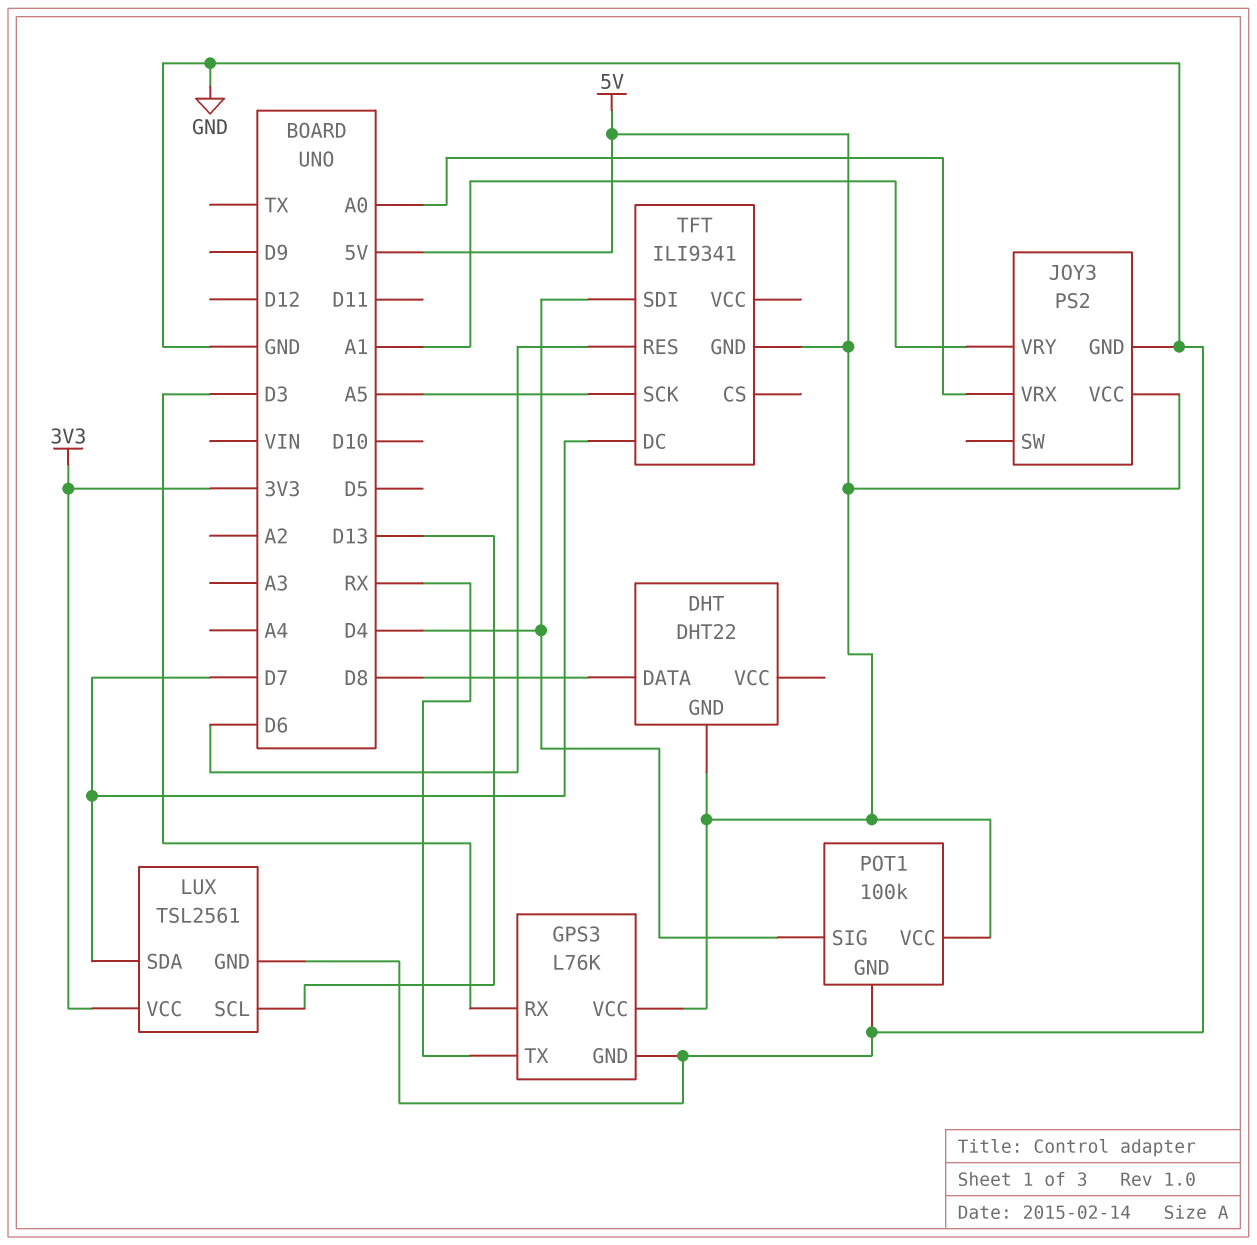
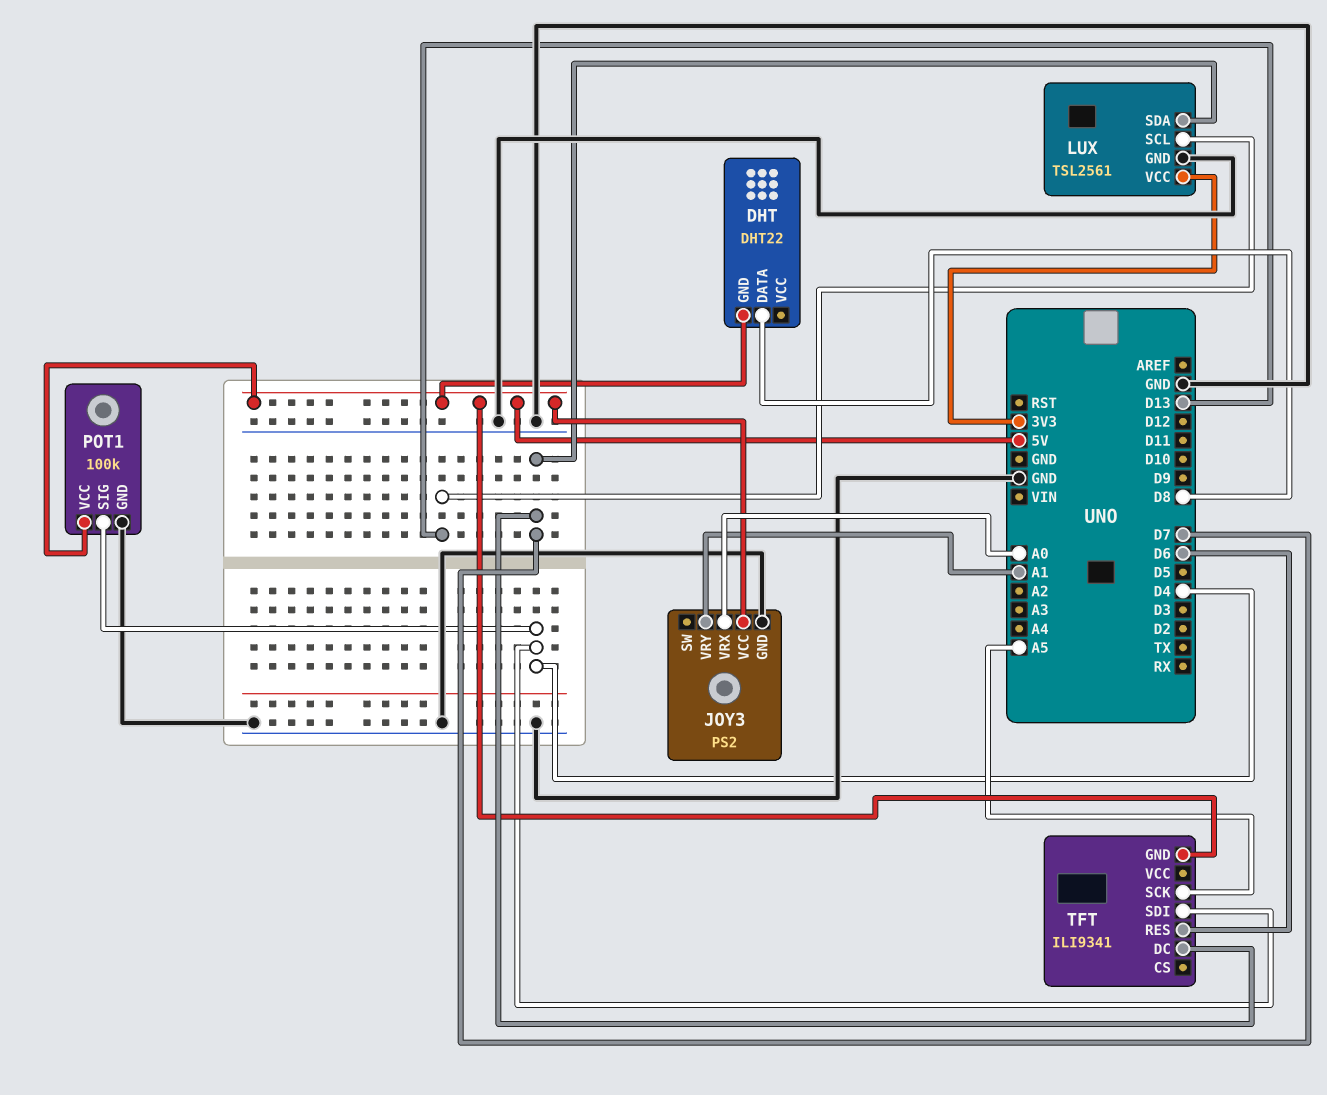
GPS3: L76K -> none
GPS3 pin GND: GND -> none
GPS3 pin RX: D3 -> none
GPS3 pin TX: RX -> none
GPS3 pin VCC: 5V -> none

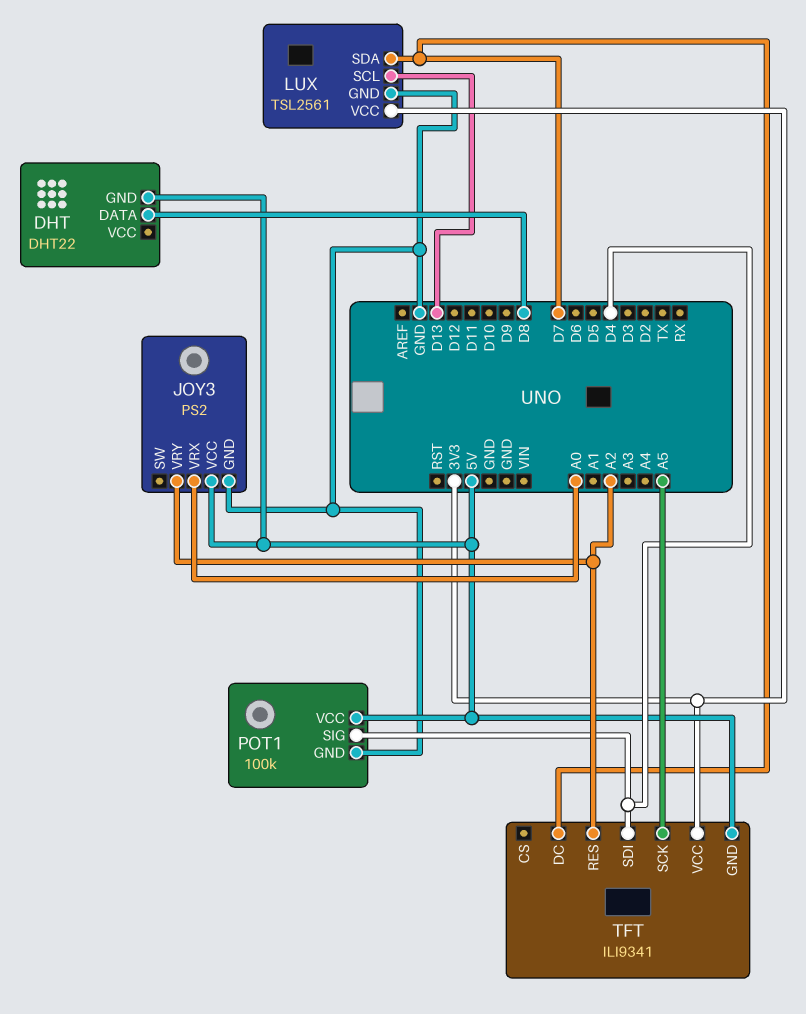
JOY3 pin VRY: A1 -> A2
TFT pin RES: D6 -> A2
TFT pin VCC: none -> 3V3

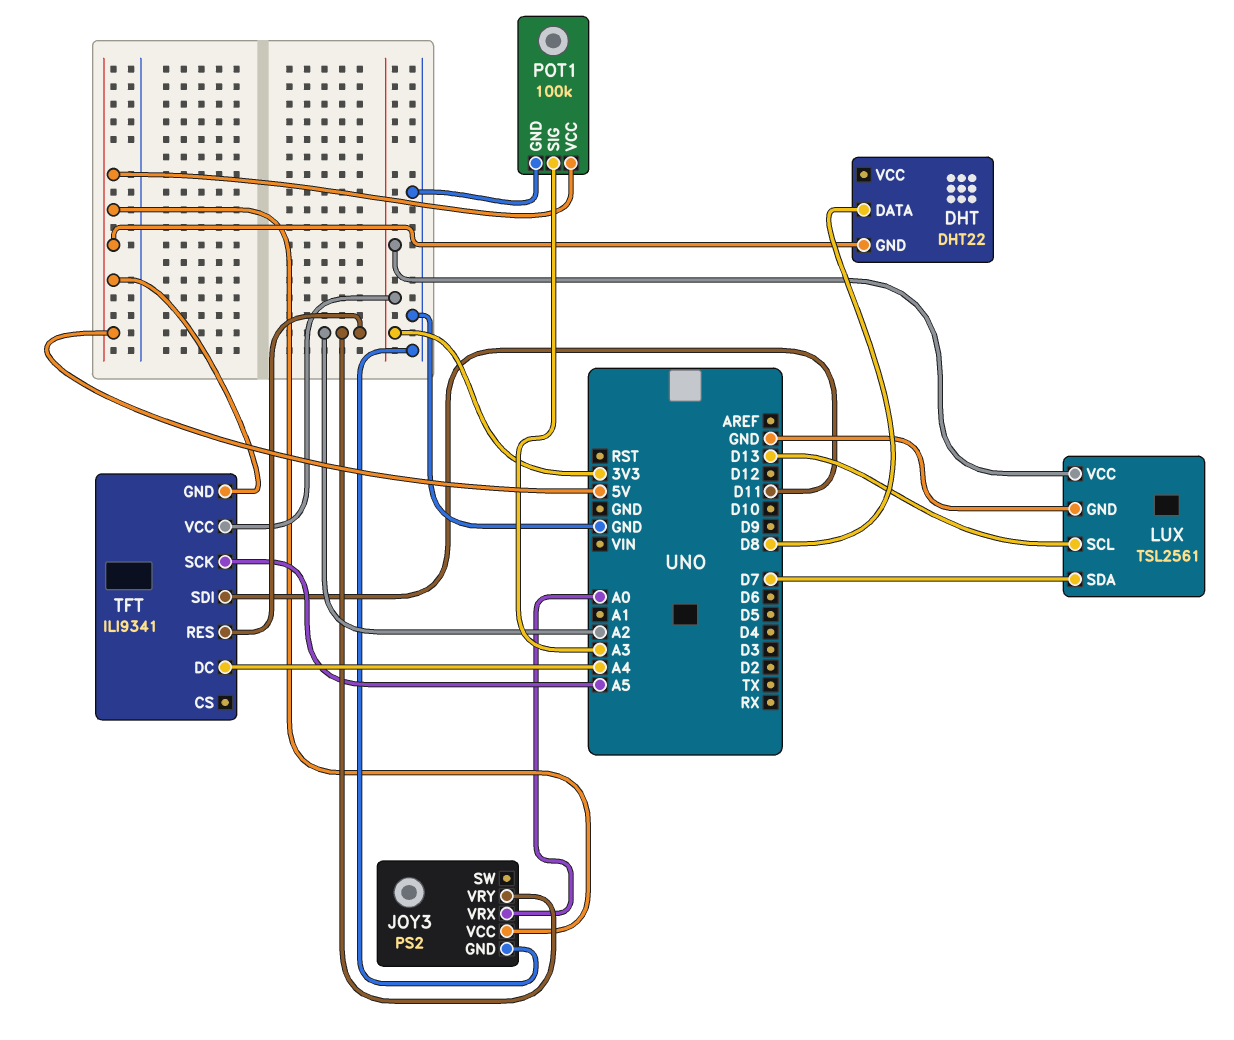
POT1 pin SIG: D4 -> A3
TFT pin DC: D7 -> A4
TFT pin SDI: D4 -> D11

